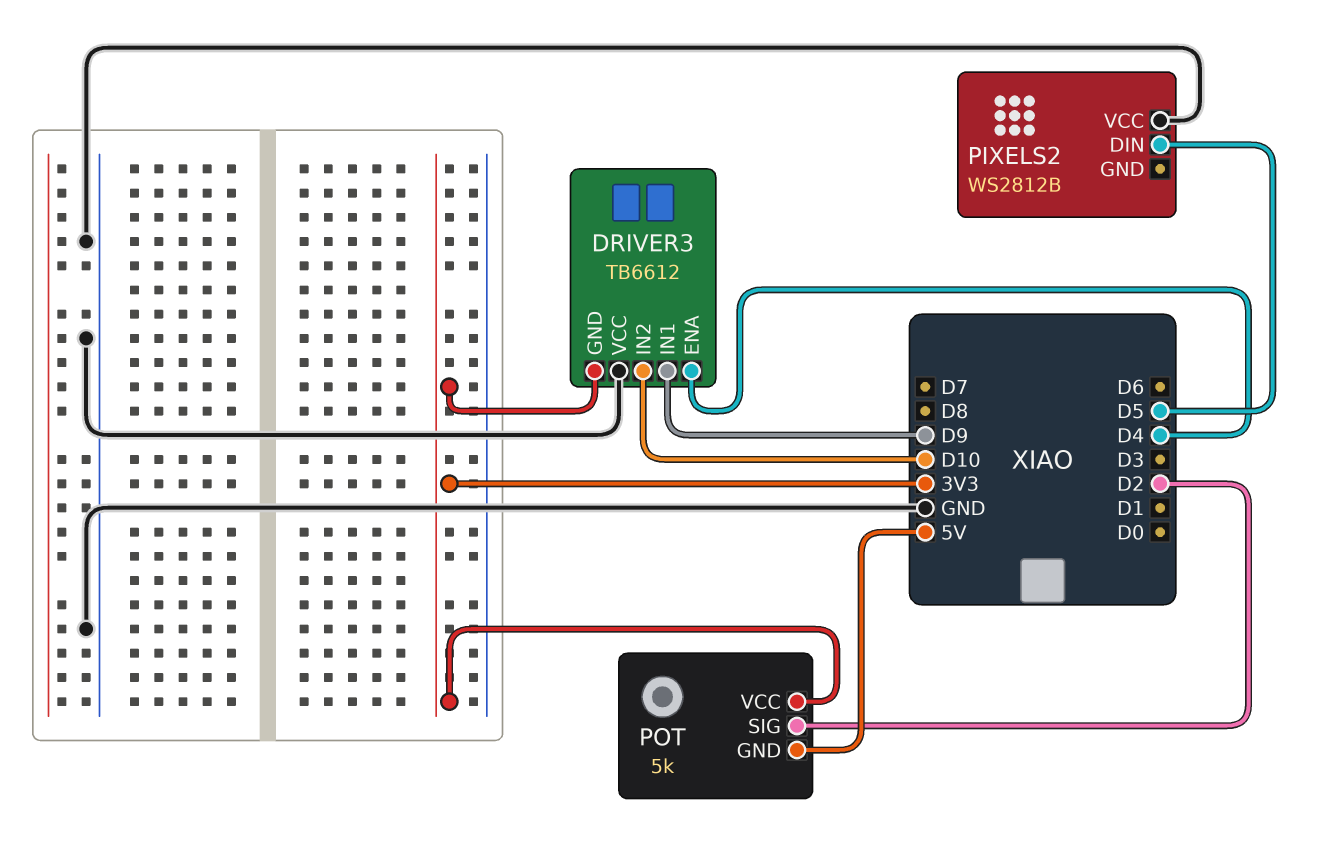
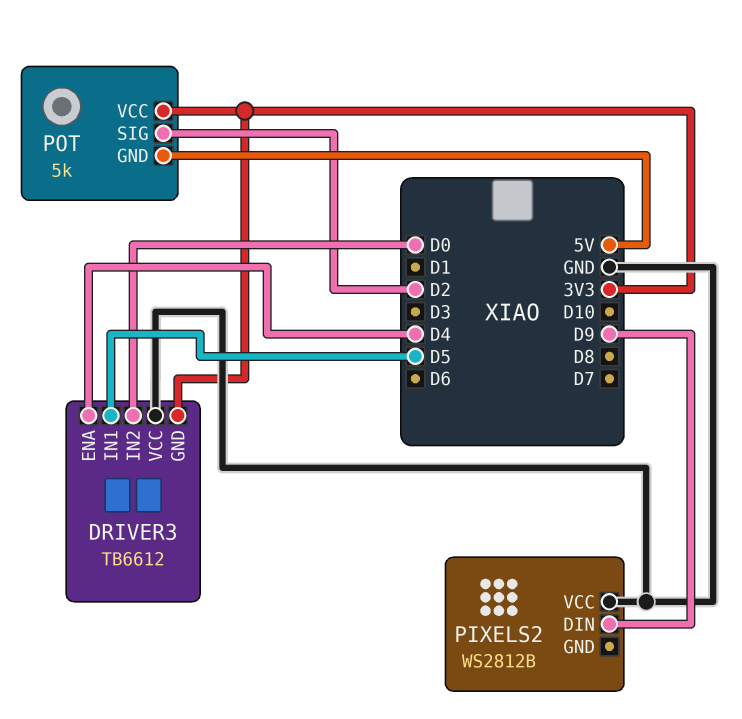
DRIVER3 pin IN1: D9 -> D5
DRIVER3 pin IN2: D10 -> D0
PIXELS2 pin DIN: D5 -> D9

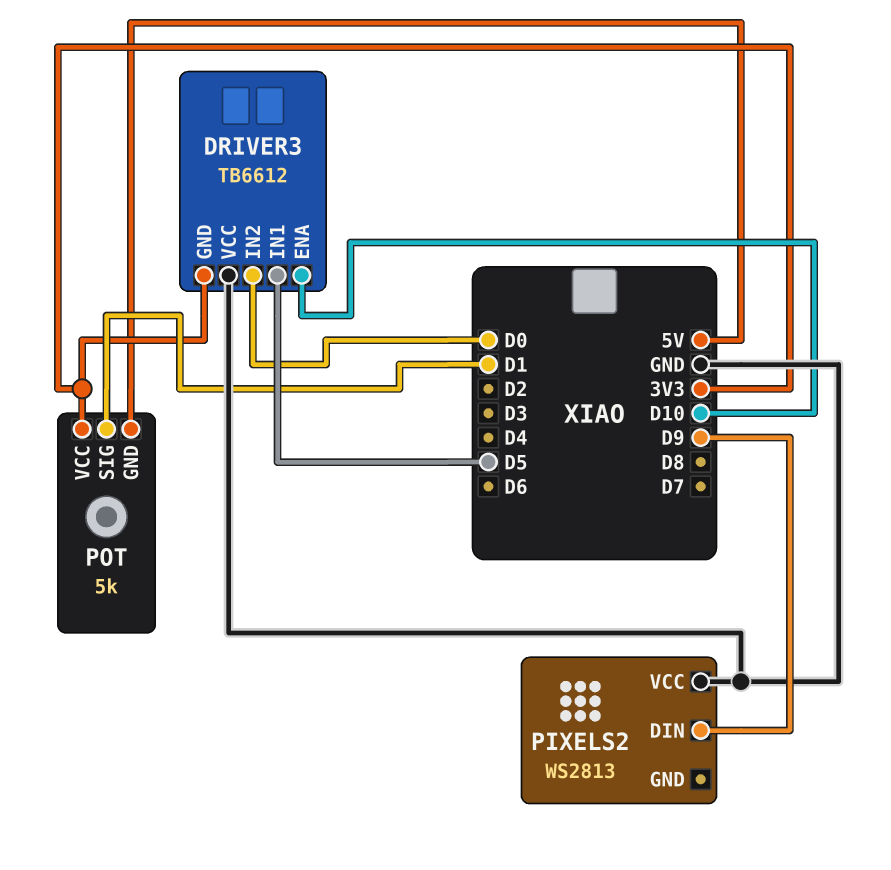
DRIVER3 pin ENA: D4 -> D10
PIXELS2: WS2812B -> WS2813
POT pin SIG: D2 -> D1

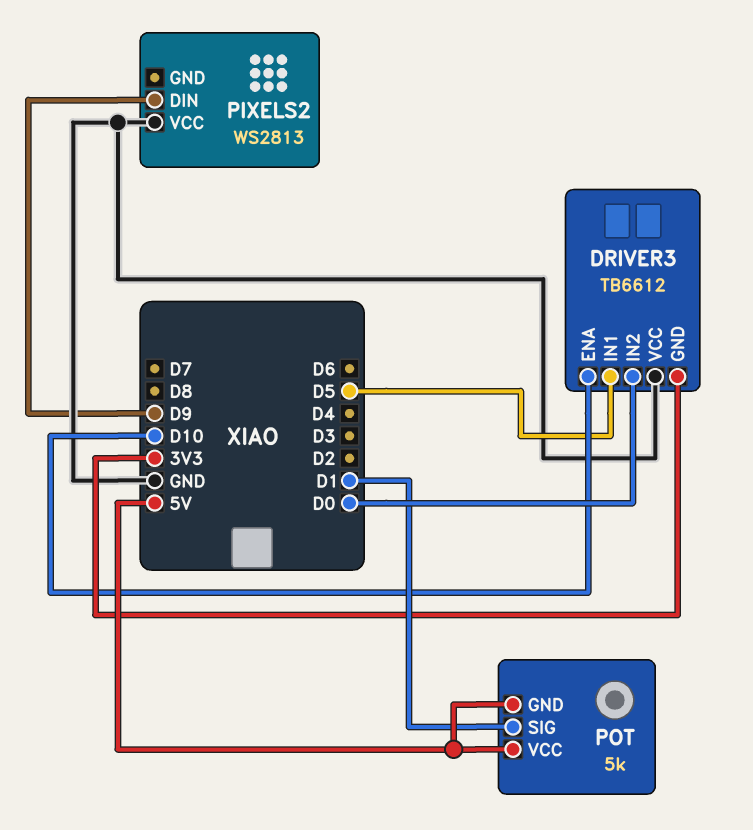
POT pin VCC: 3V3 -> 5V

